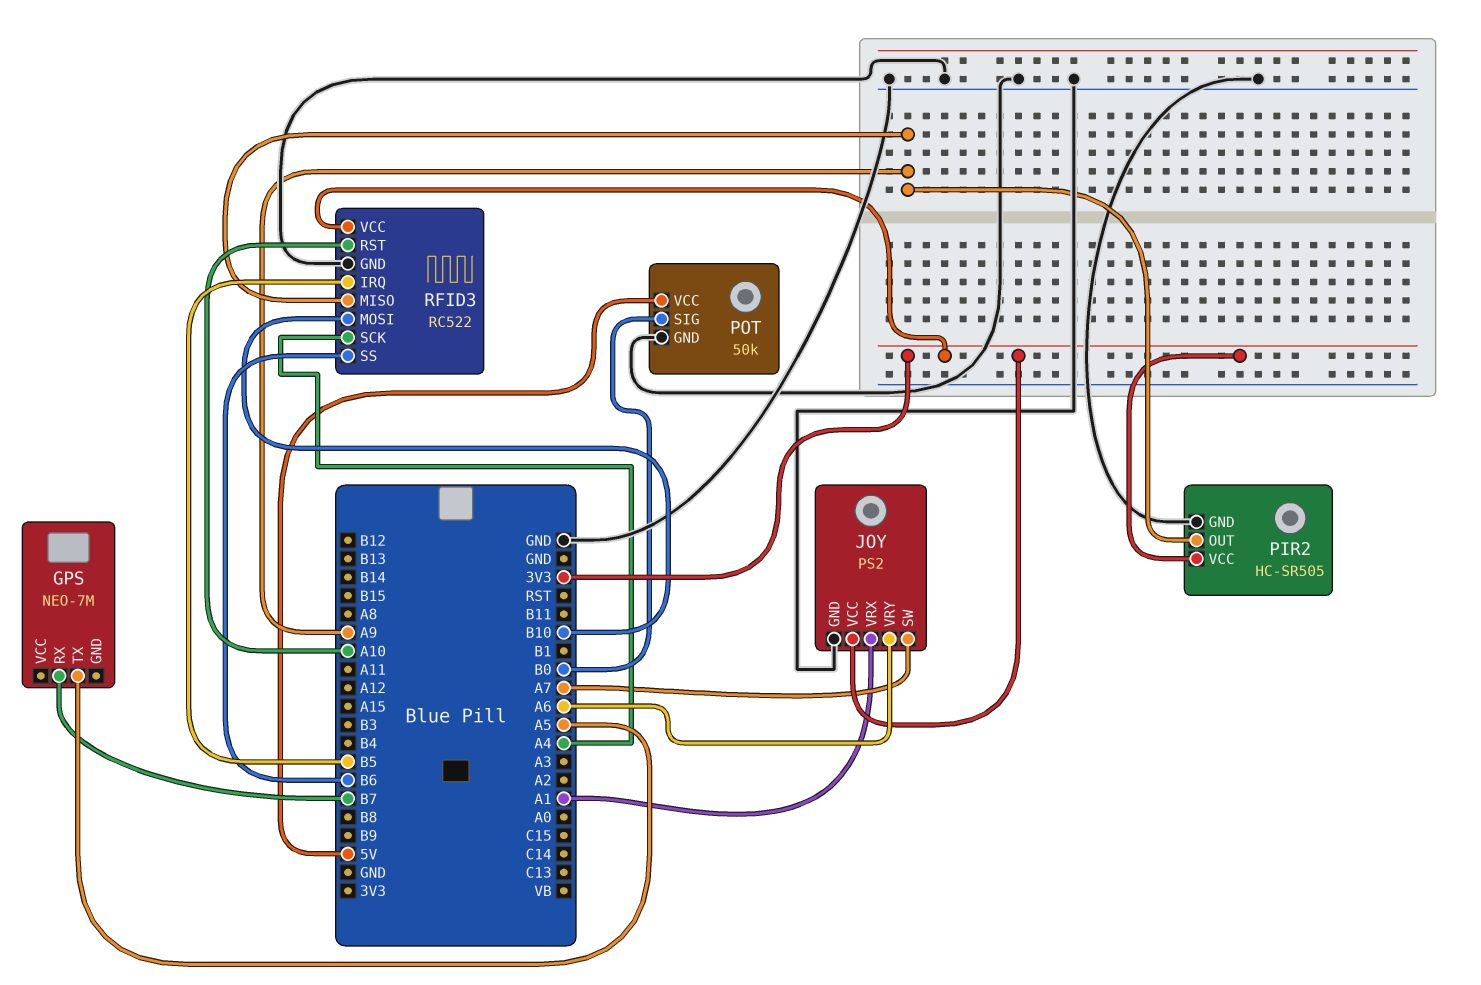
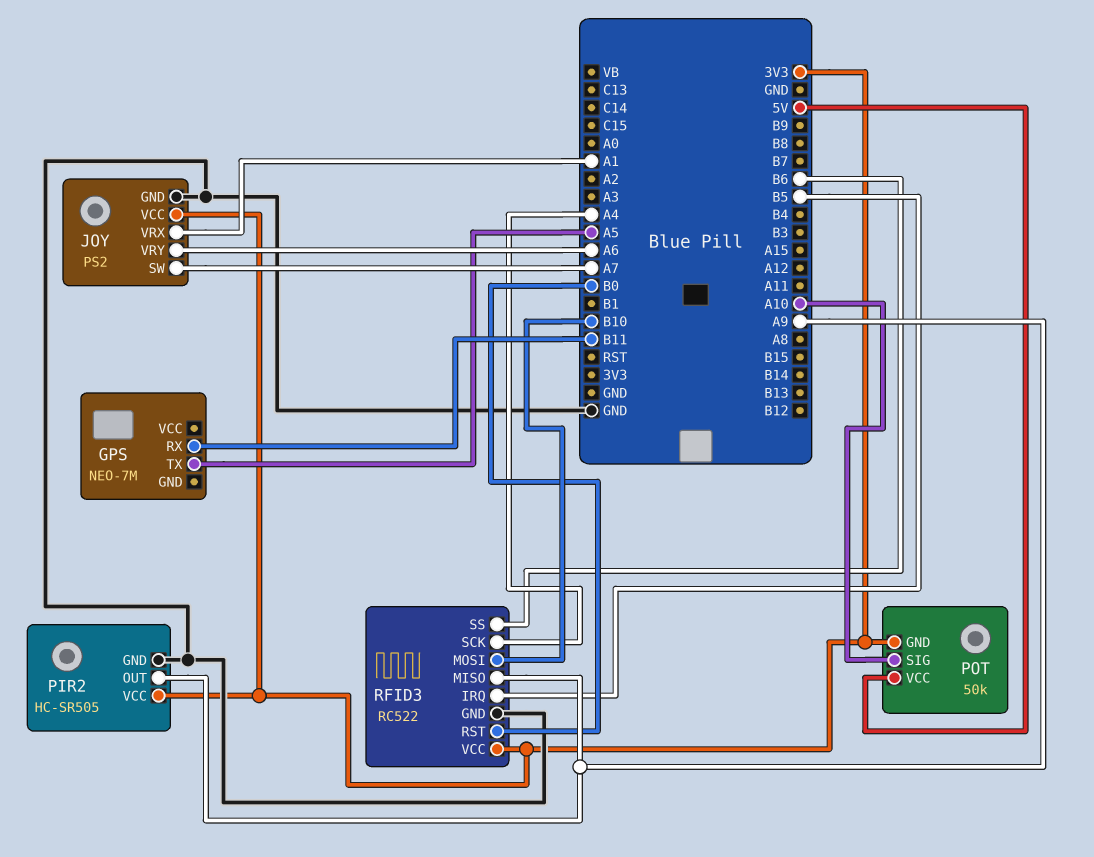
GPS pin RX: B7 -> B11
POT pin GND: GND -> 3V3
POT pin SIG: B0 -> A10
RFID3 pin RST: A10 -> B0

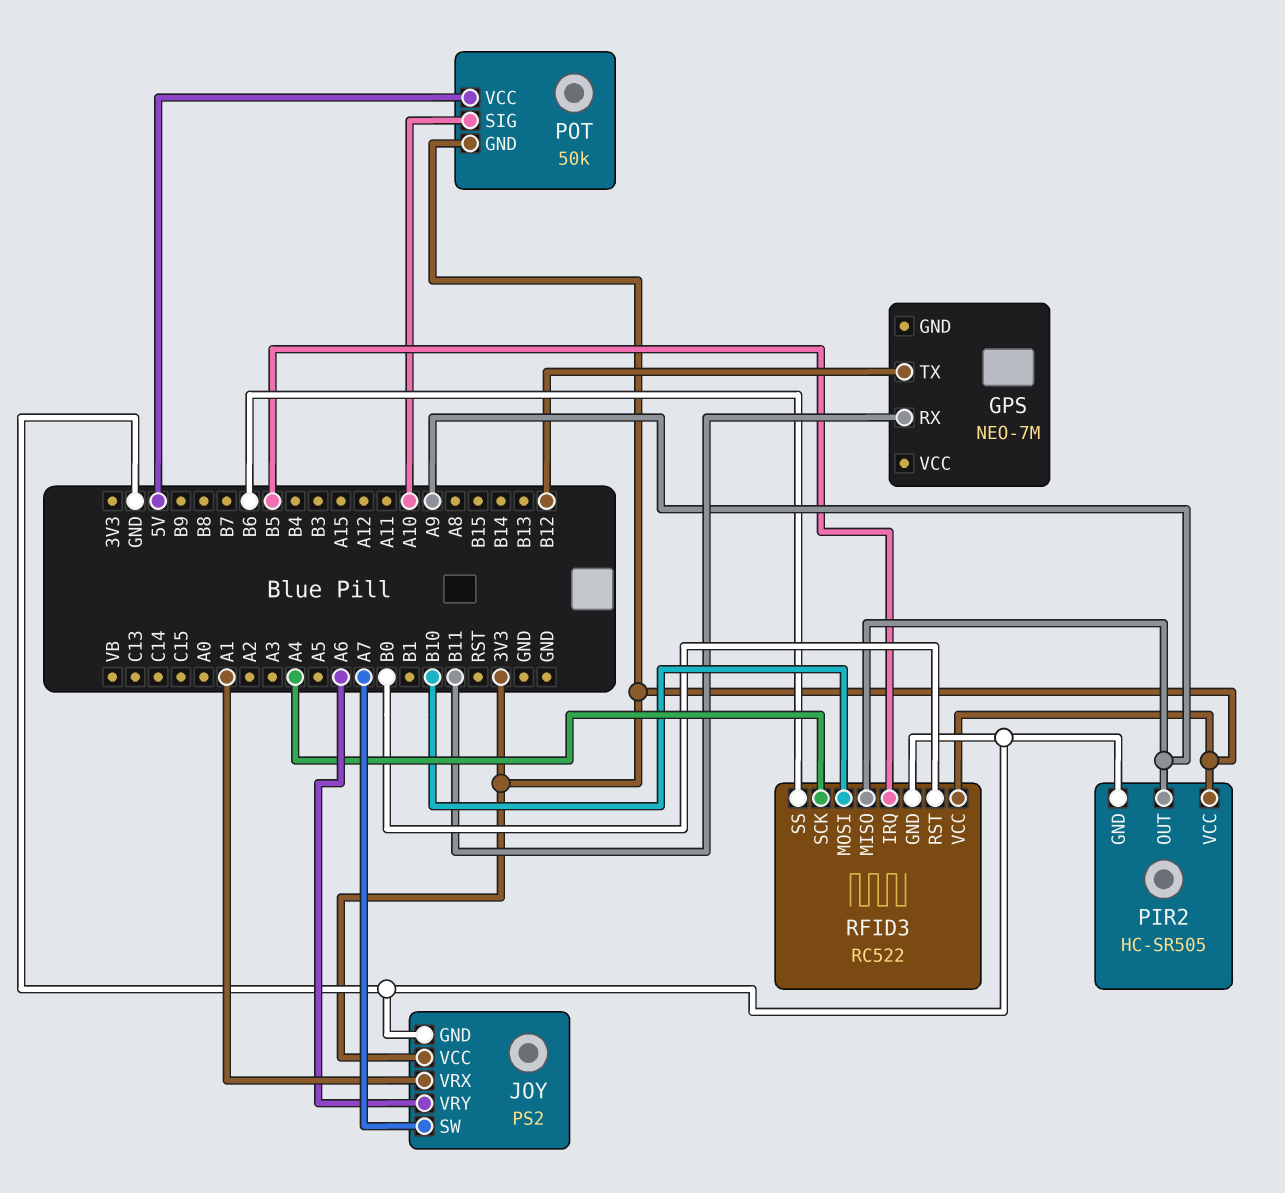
GPS pin TX: A5 -> B12

